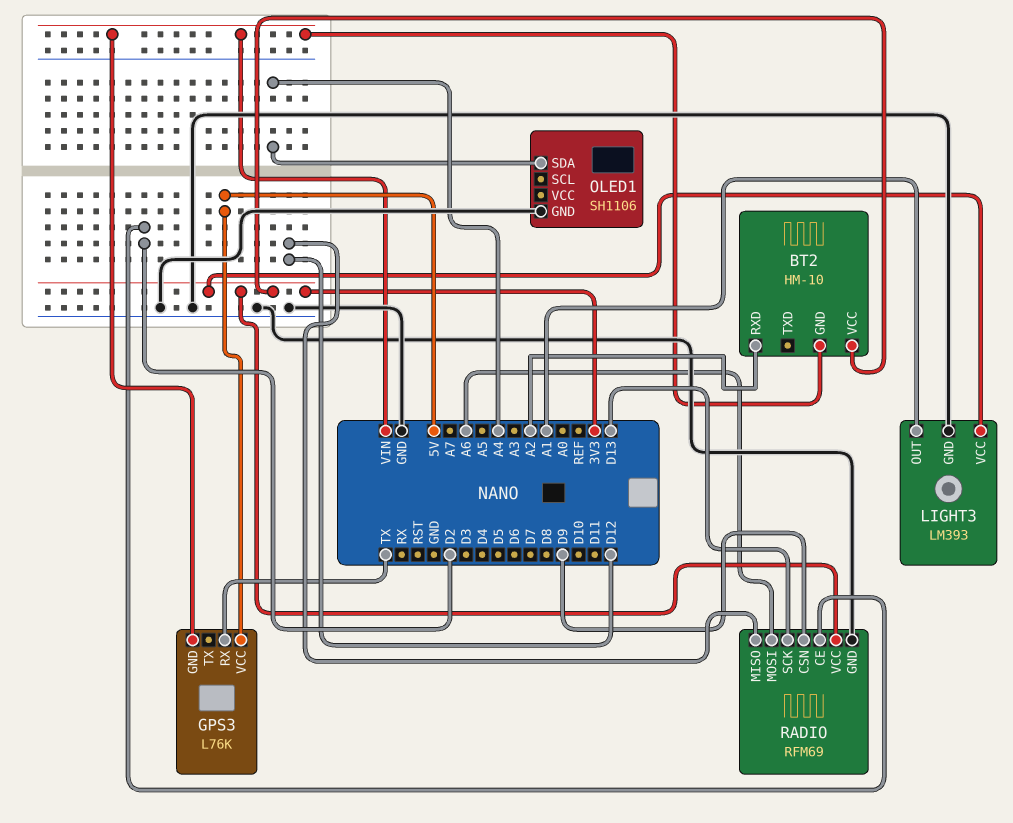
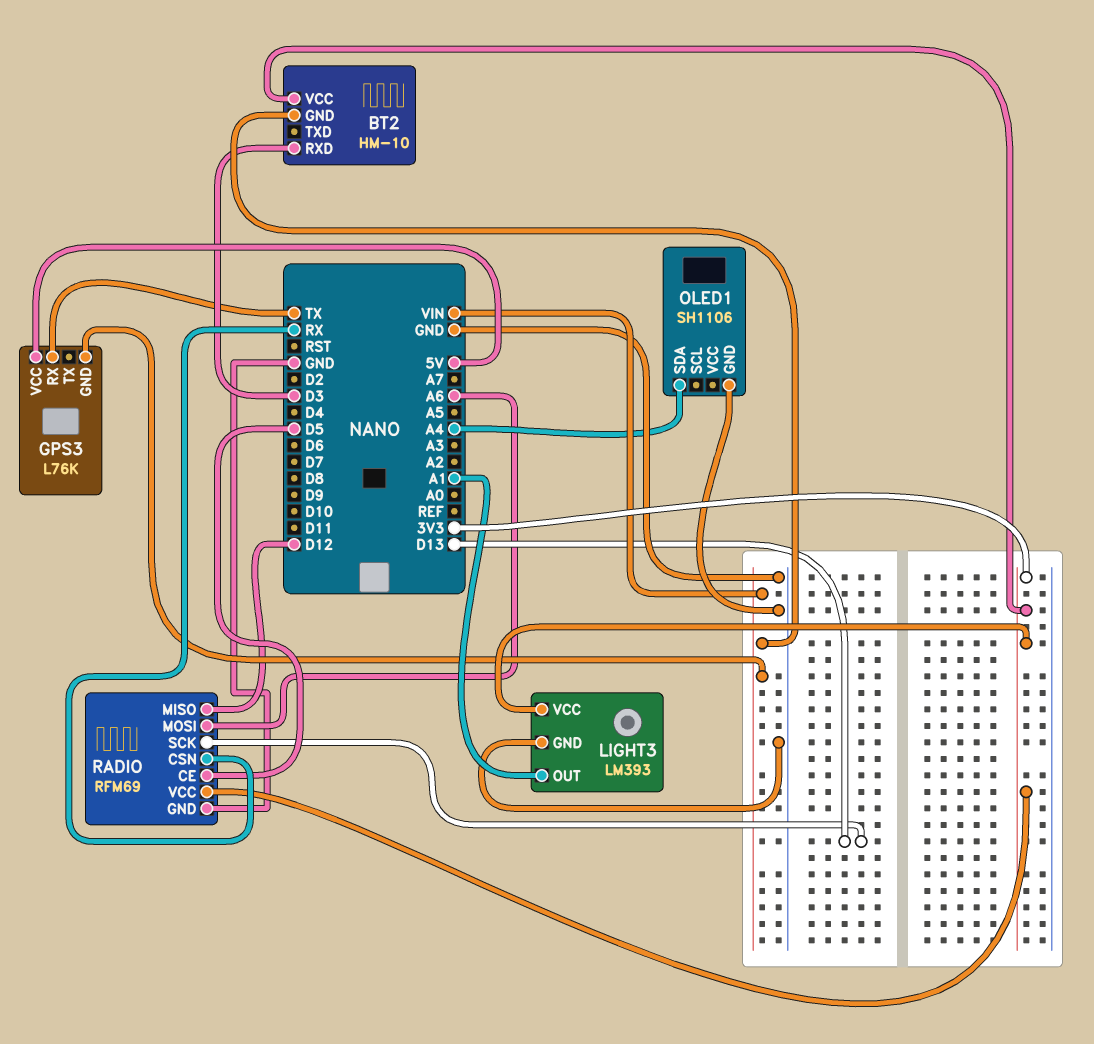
BT2 pin RXD: A2 -> D3
RADIO pin CE: D2 -> D5
RADIO pin CSN: D9 -> RX

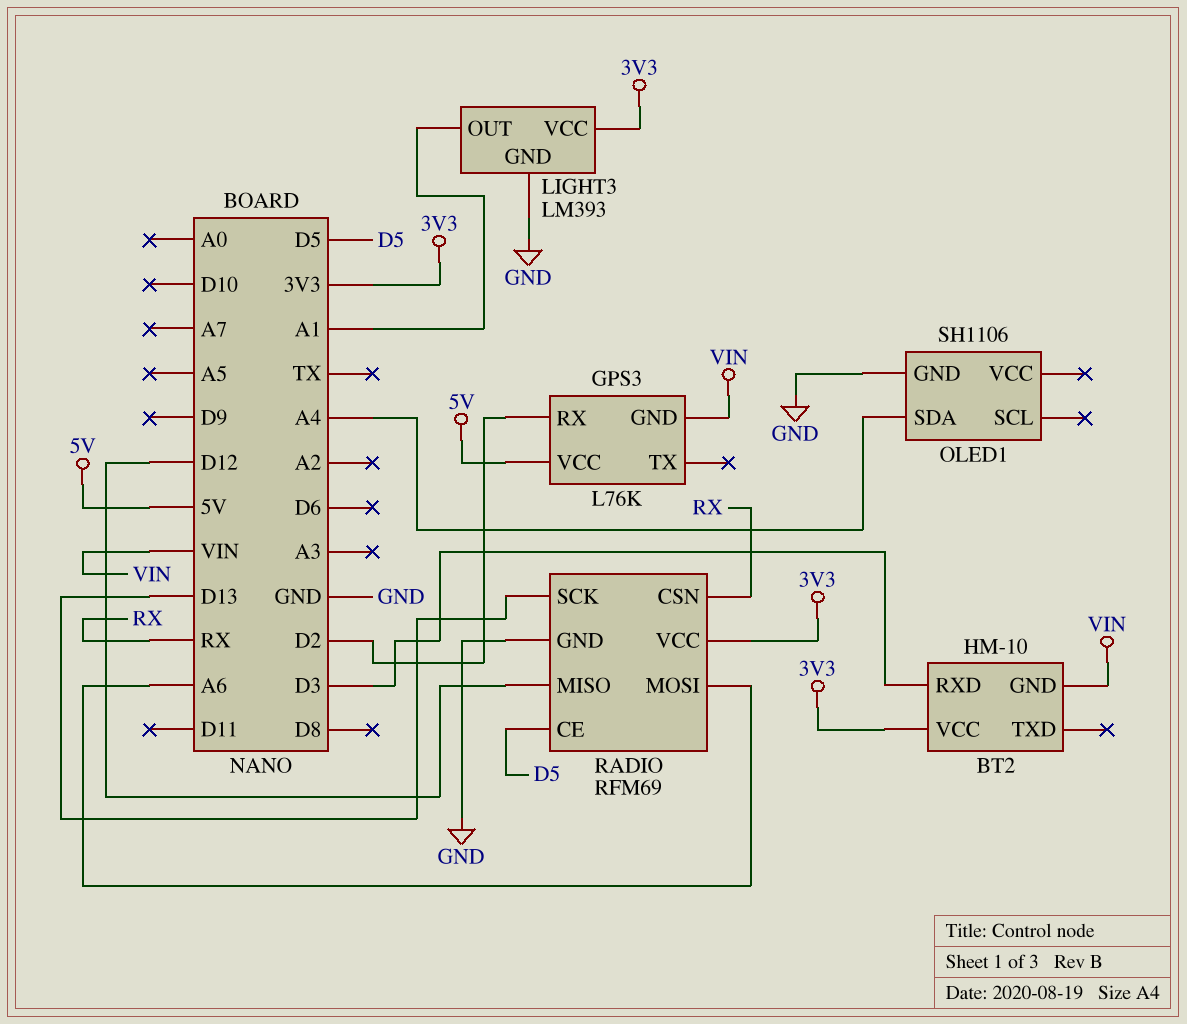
GPS3 pin RX: TX -> D2

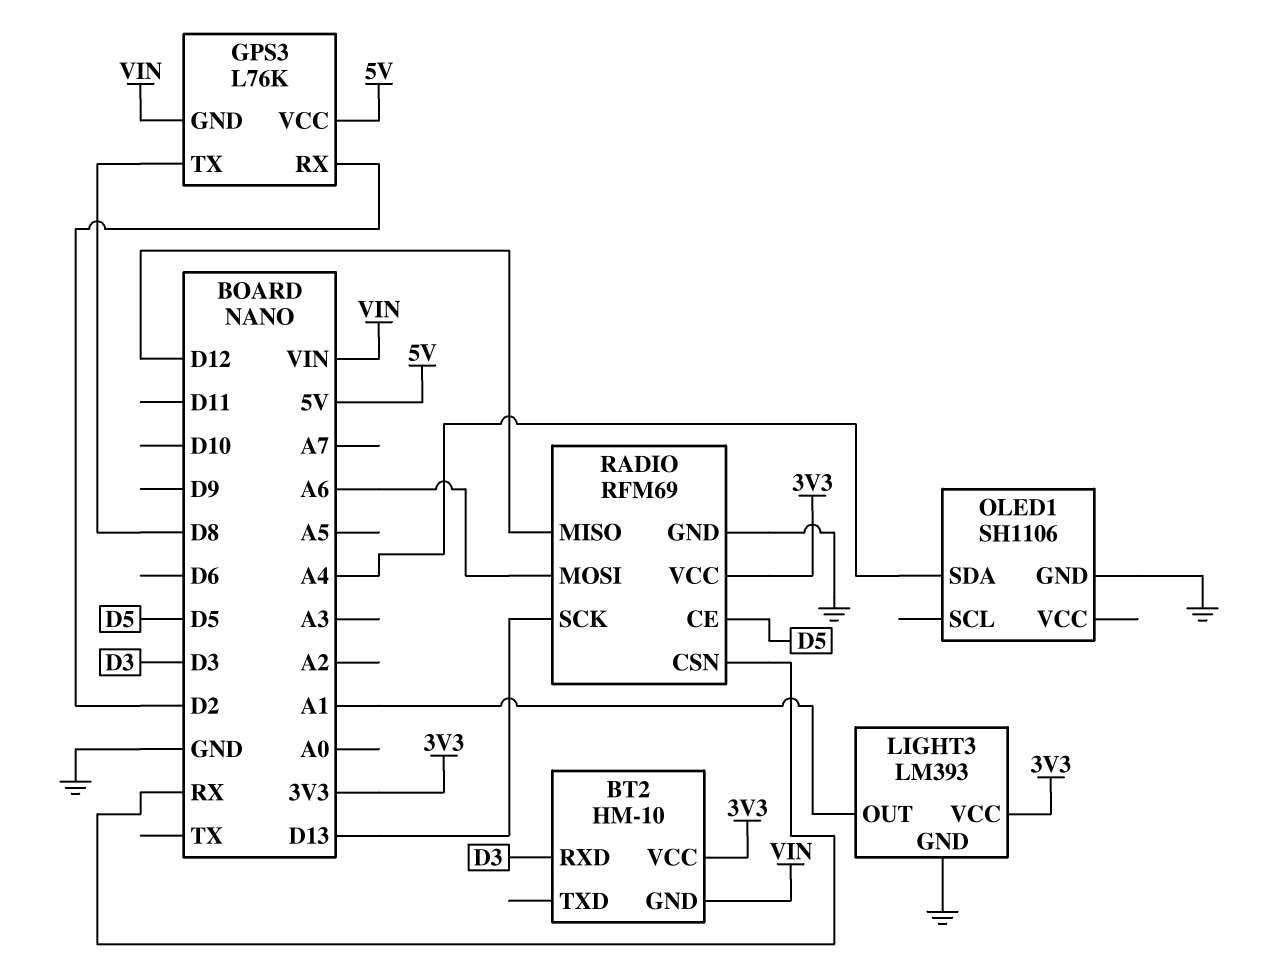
GPS3 pin TX: none -> D8

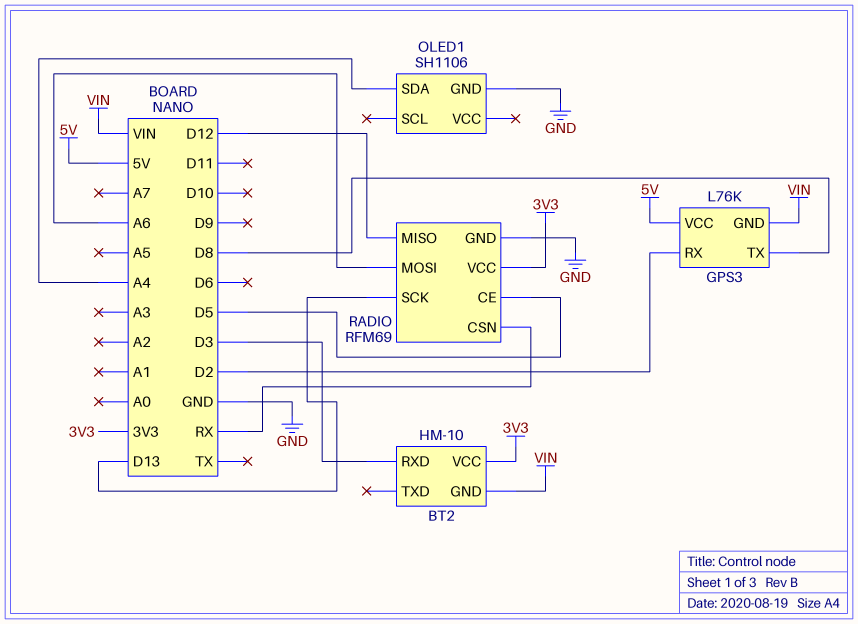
LIGHT3: LM393 -> none
LIGHT3 pin GND: GND -> none
LIGHT3 pin OUT: A1 -> none
LIGHT3 pin VCC: 3V3 -> none

